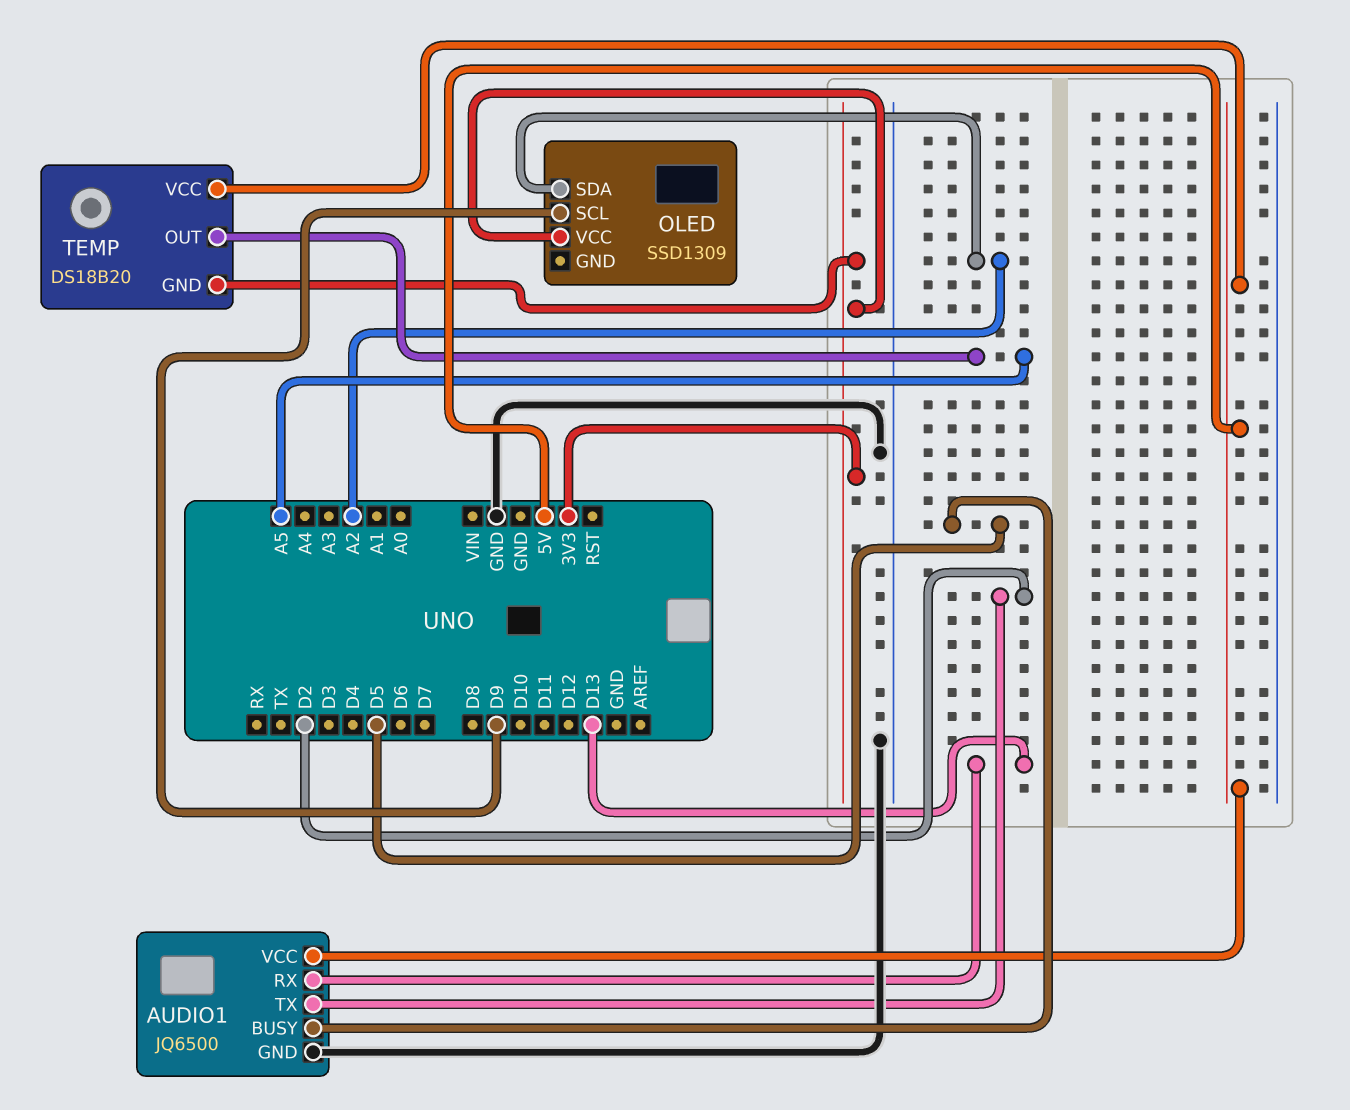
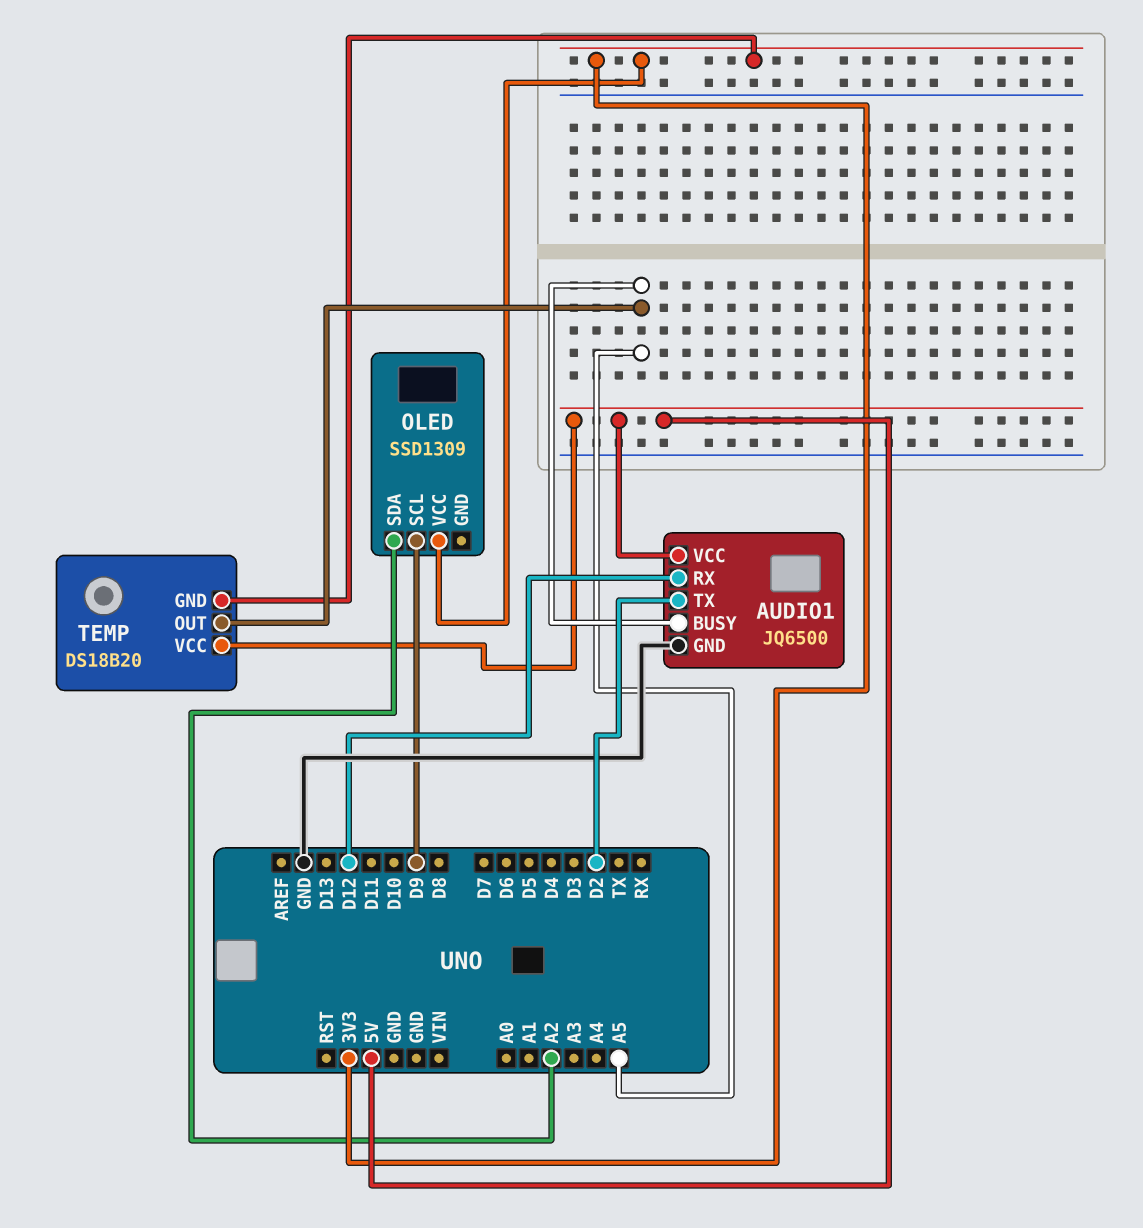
AUDIO1 pin BUSY: D5 -> A5
AUDIO1 pin RX: D13 -> D12

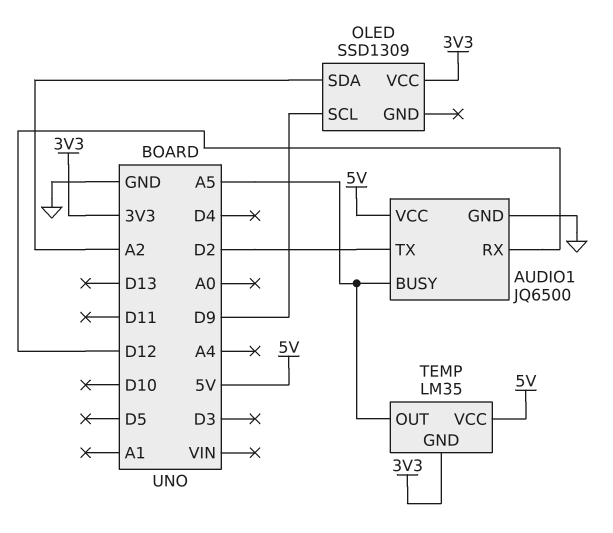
TEMP: DS18B20 -> LM35

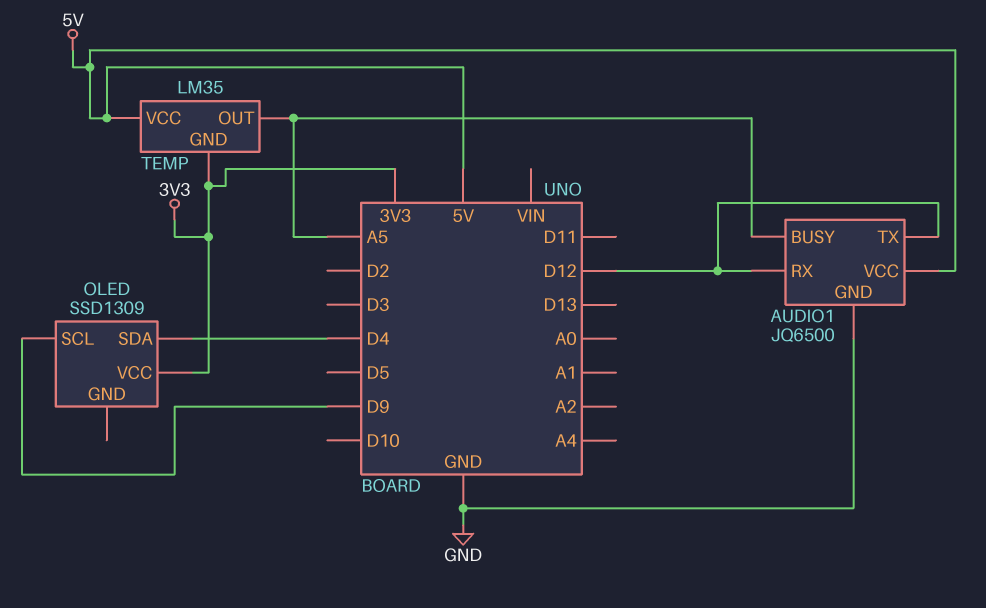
AUDIO1 pin TX: D2 -> D12
OLED pin SDA: A2 -> D4

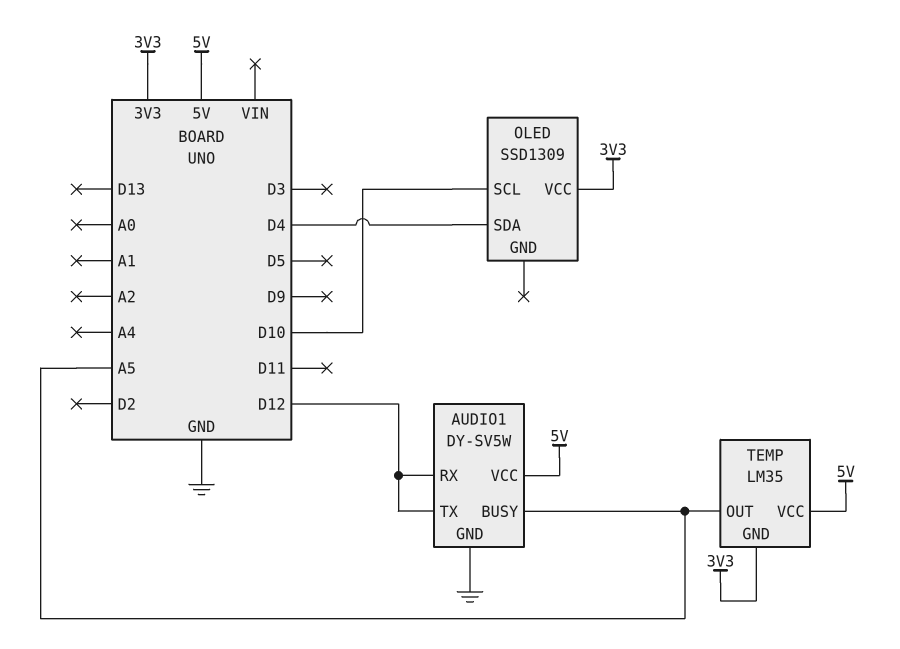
AUDIO1: JQ6500 -> DY-SV5W
OLED pin SCL: D9 -> D10

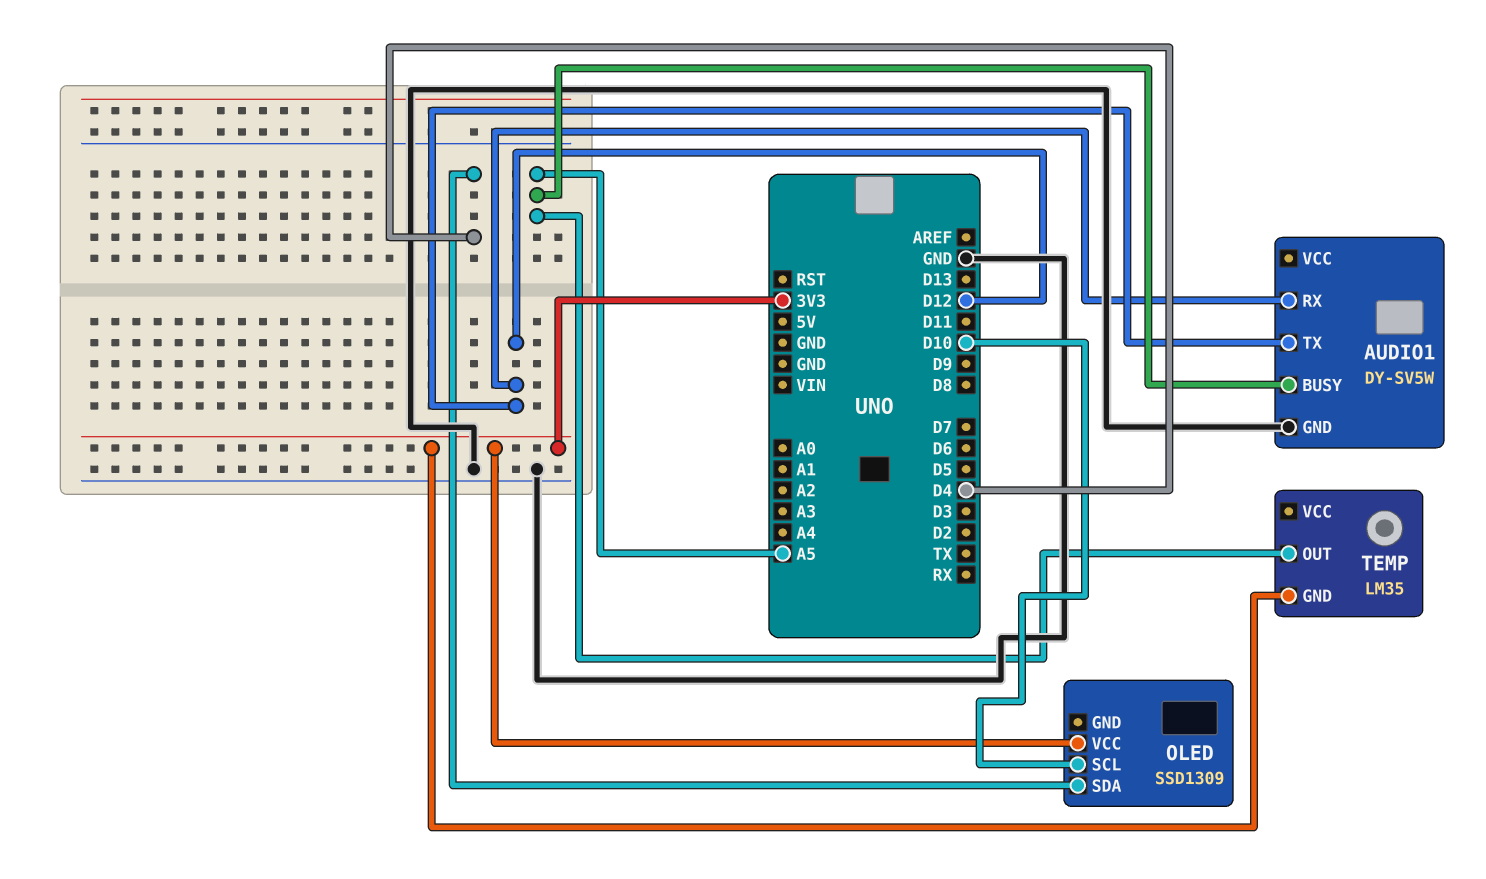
AUDIO1 pin VCC: 5V -> none
TEMP pin VCC: 5V -> none

